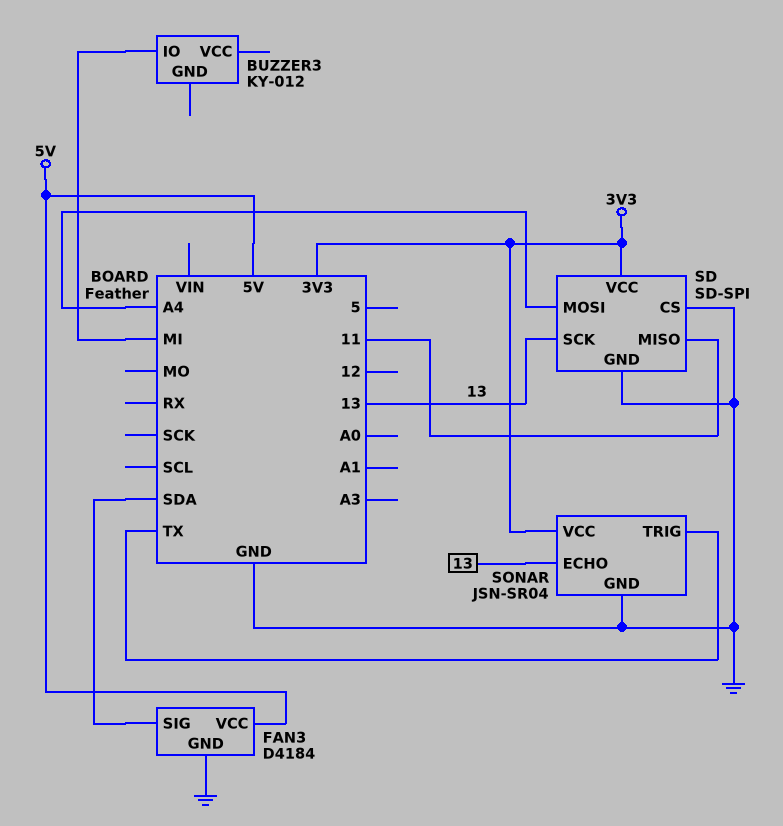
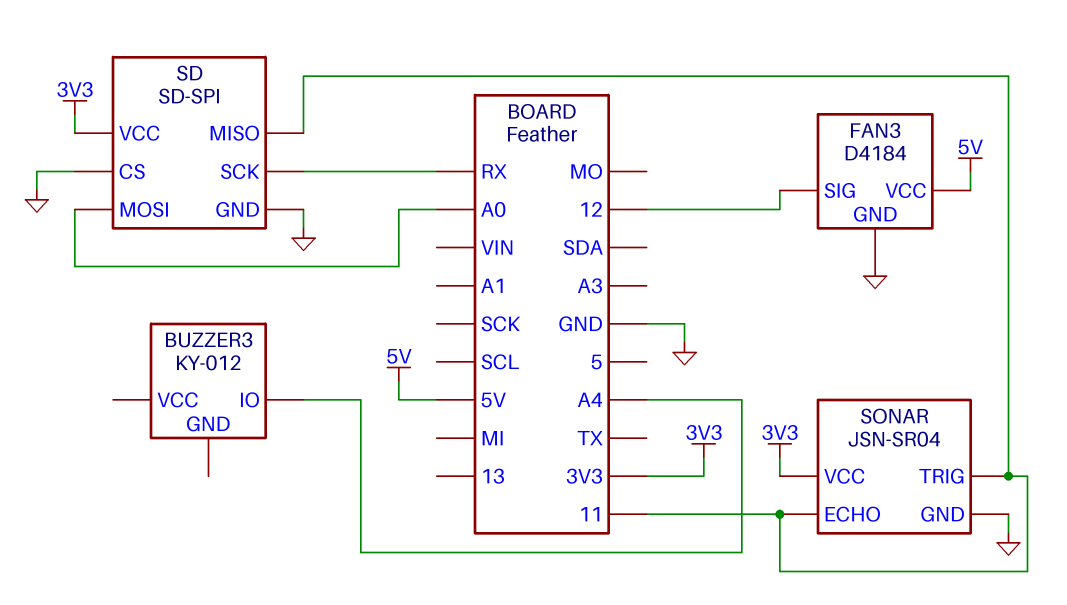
BUZZER3 pin IO: MI -> A4
FAN3 pin SIG: SDA -> 12
SD pin MOSI: A4 -> A0
SD pin SCK: 13 -> RX
SONAR pin ECHO: 13 -> 11
SONAR pin TRIG: TX -> 11

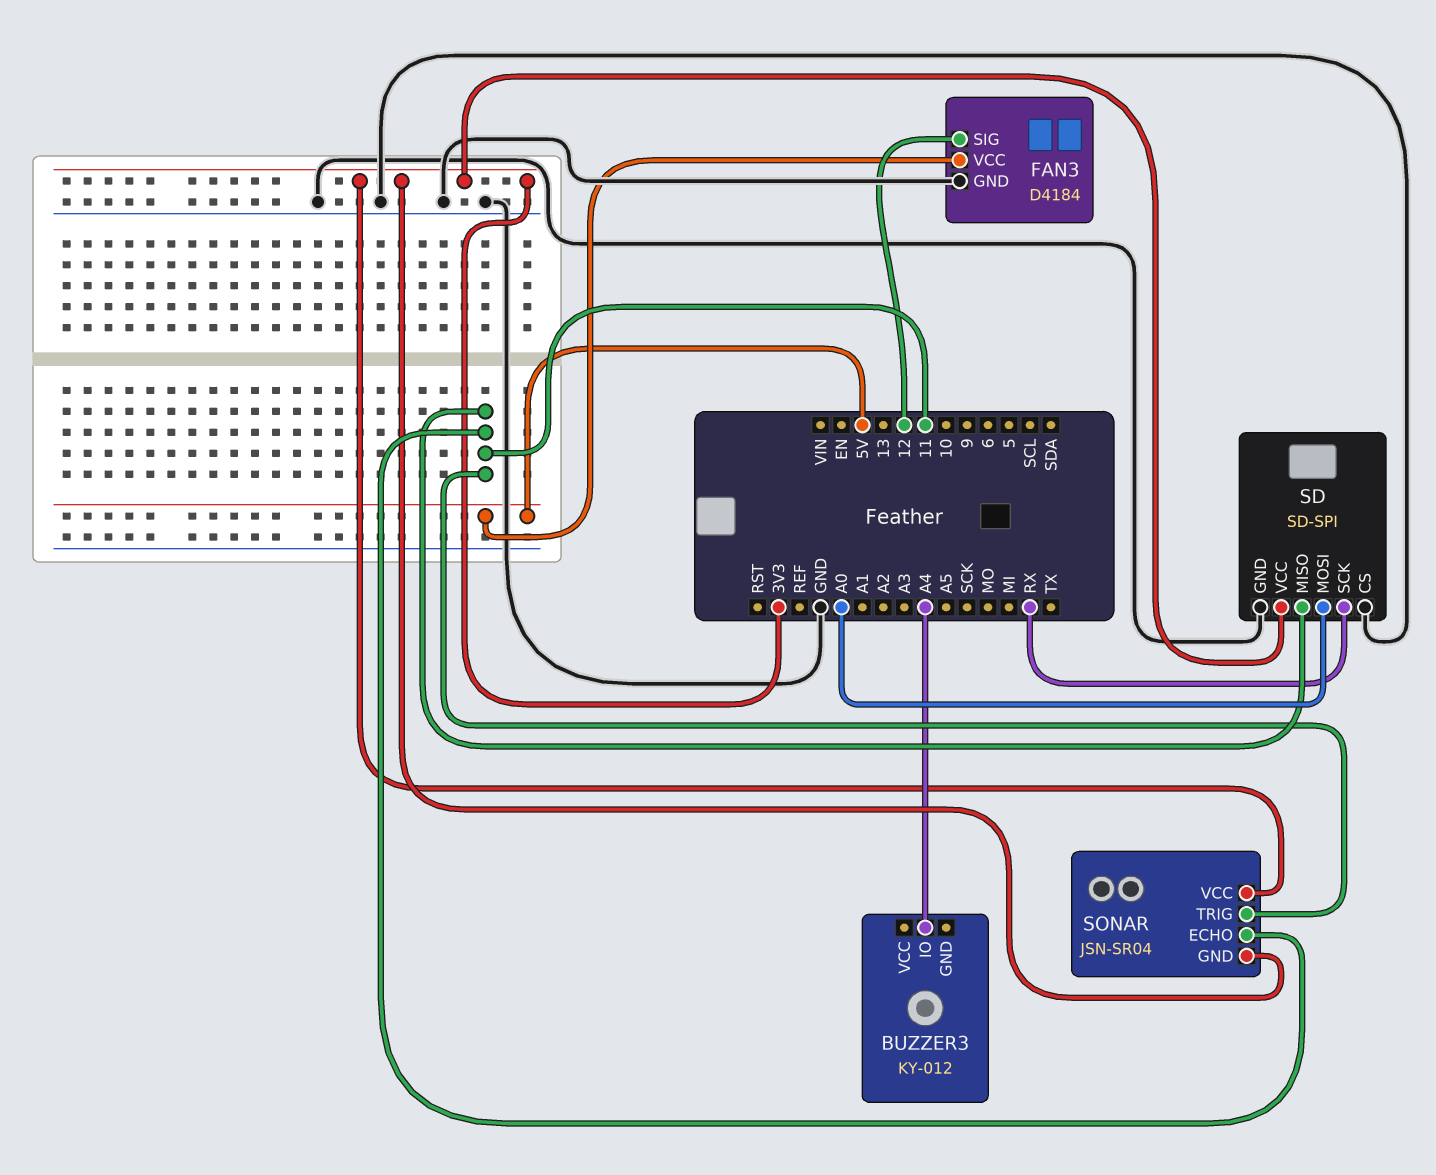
SONAR pin GND: GND -> 3V3

